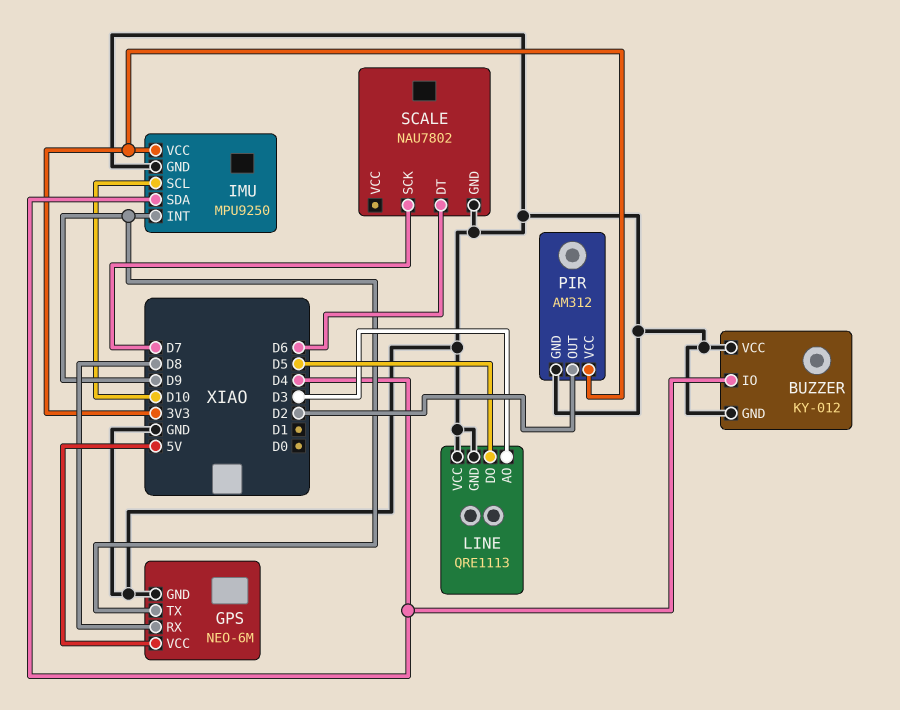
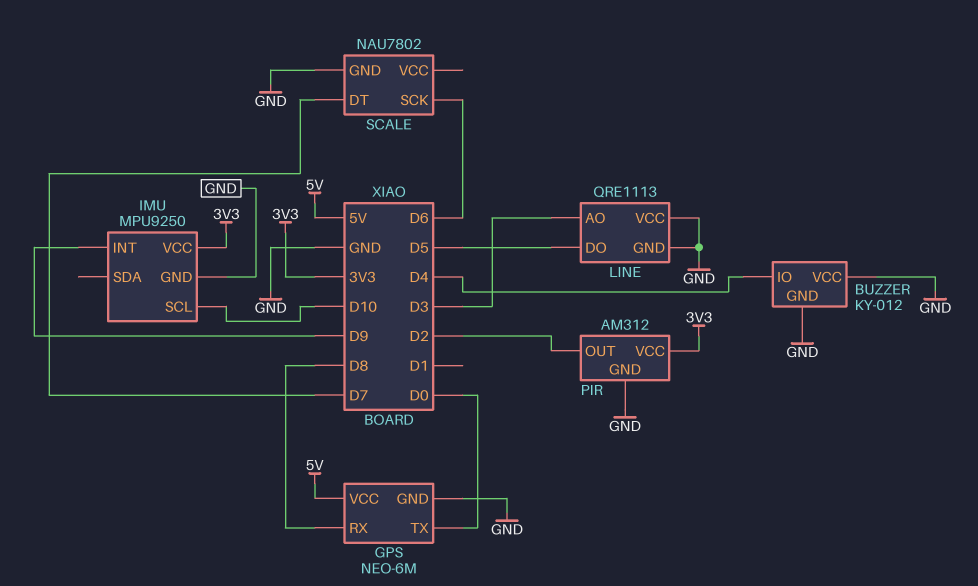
GPS pin TX: D9 -> D0
IMU pin SDA: D4 -> none
SCALE pin DT: D6 -> D7
SCALE pin SCK: D7 -> D6

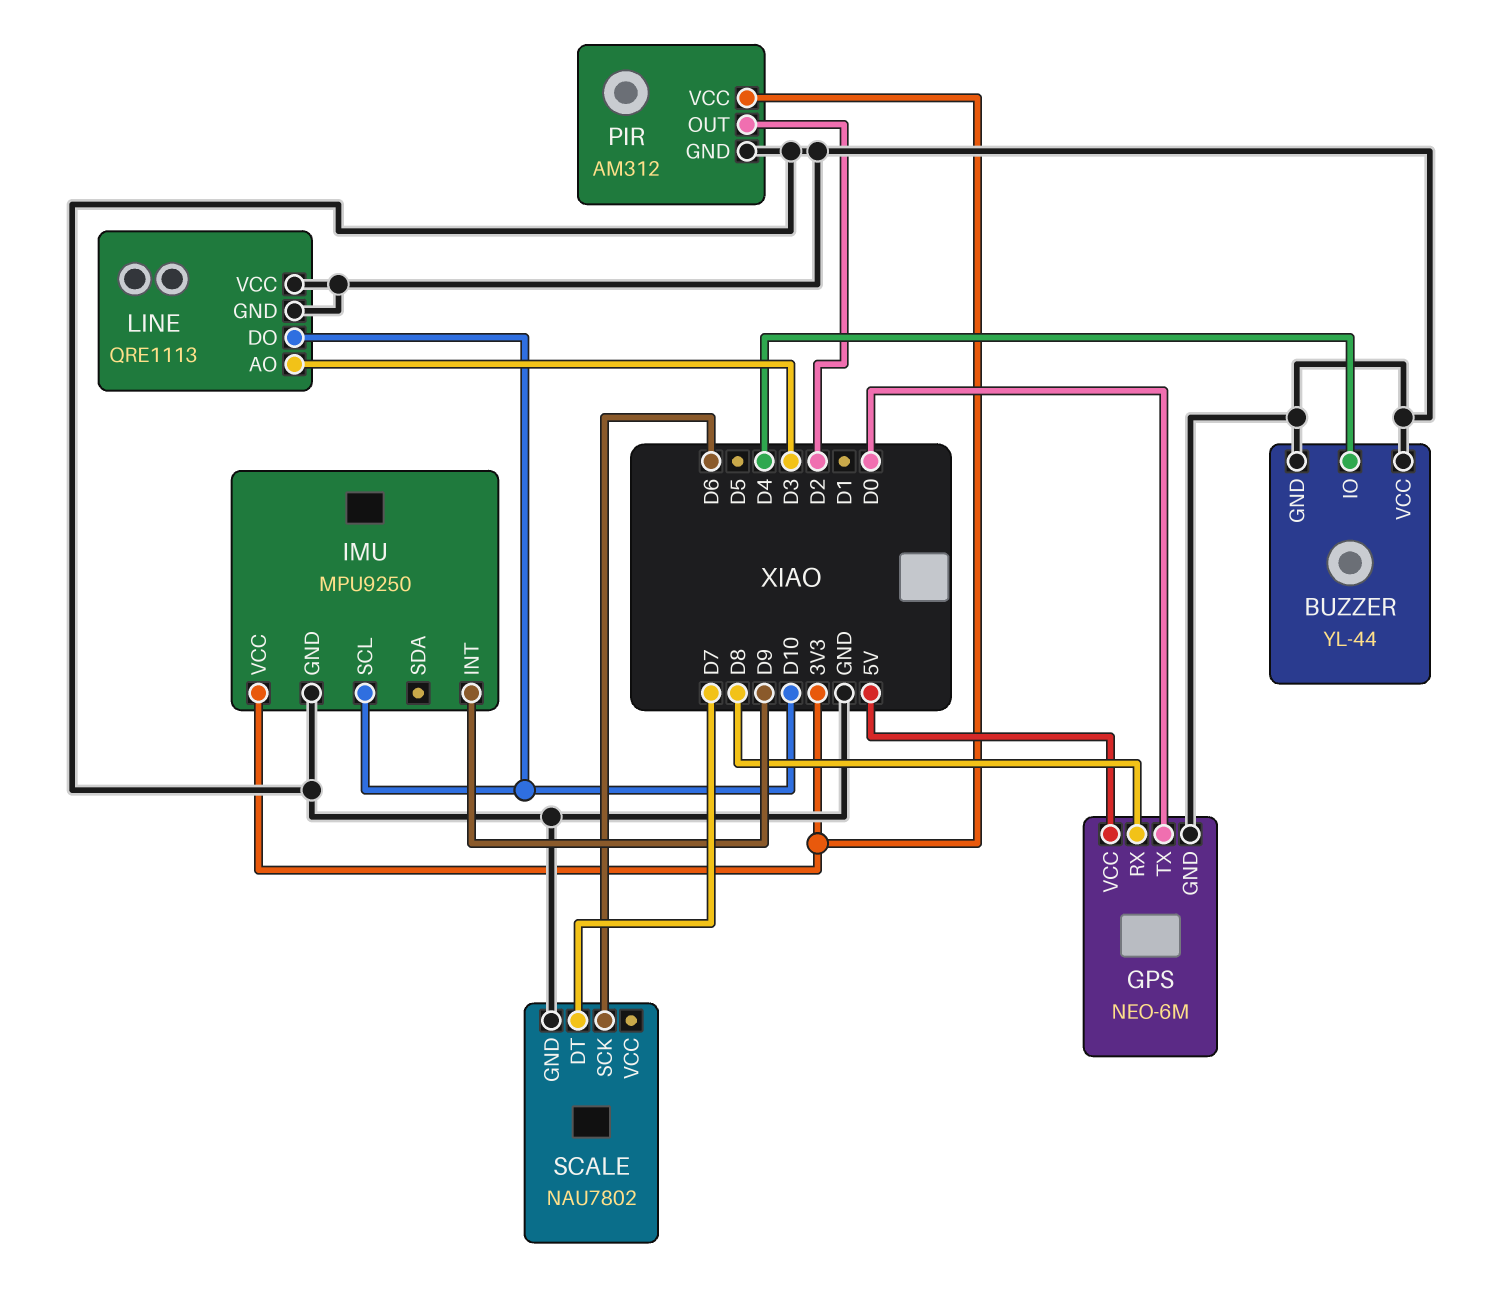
BUZZER: KY-012 -> YL-44
LINE pin DO: D5 -> D10

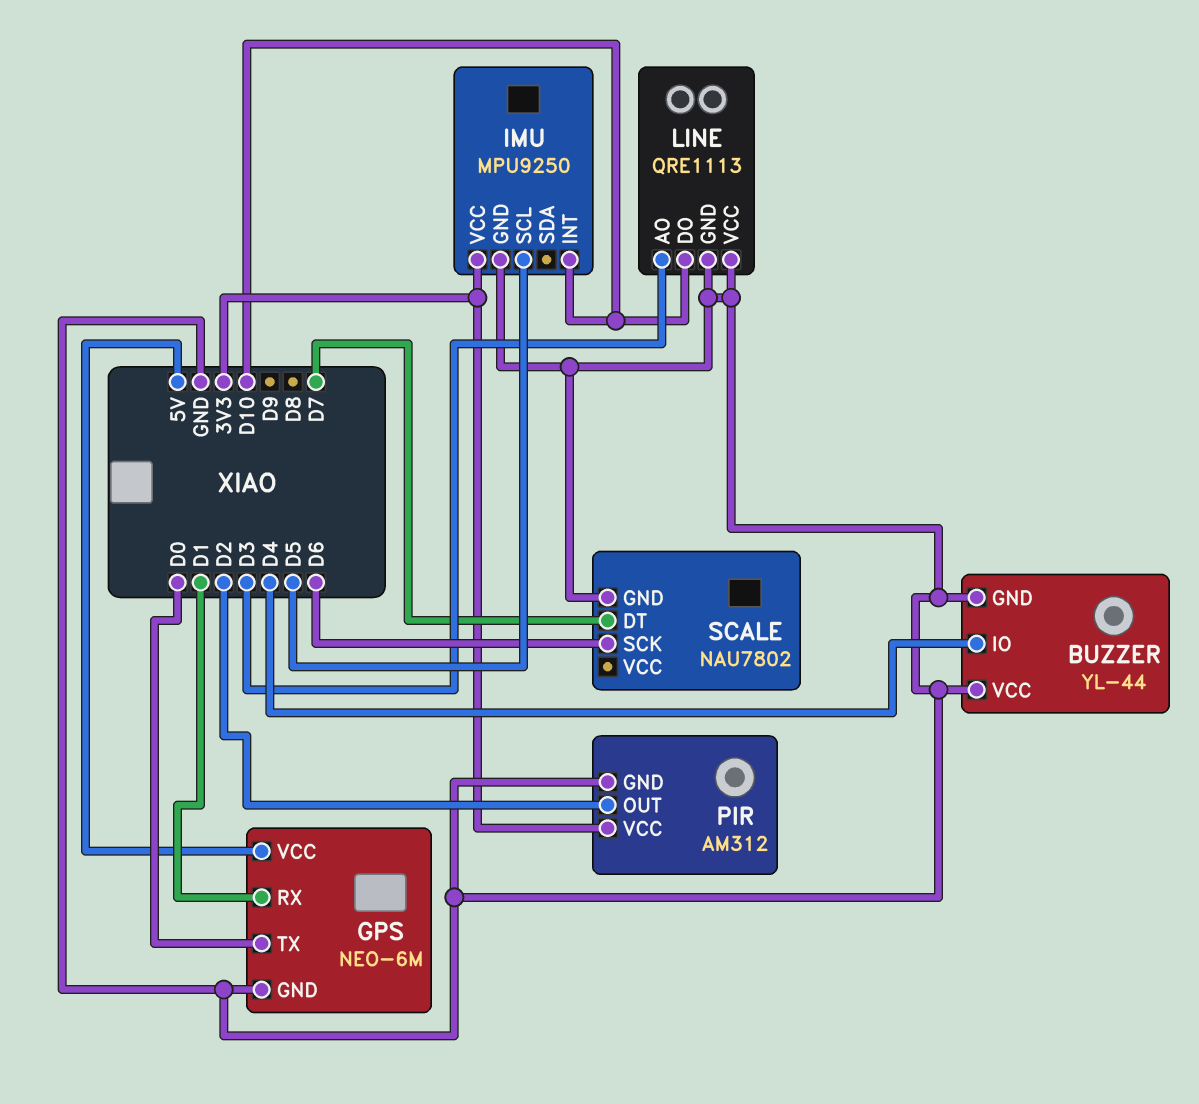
GPS pin RX: D8 -> D1
IMU pin INT: D9 -> D10
IMU pin SCL: D10 -> D5

